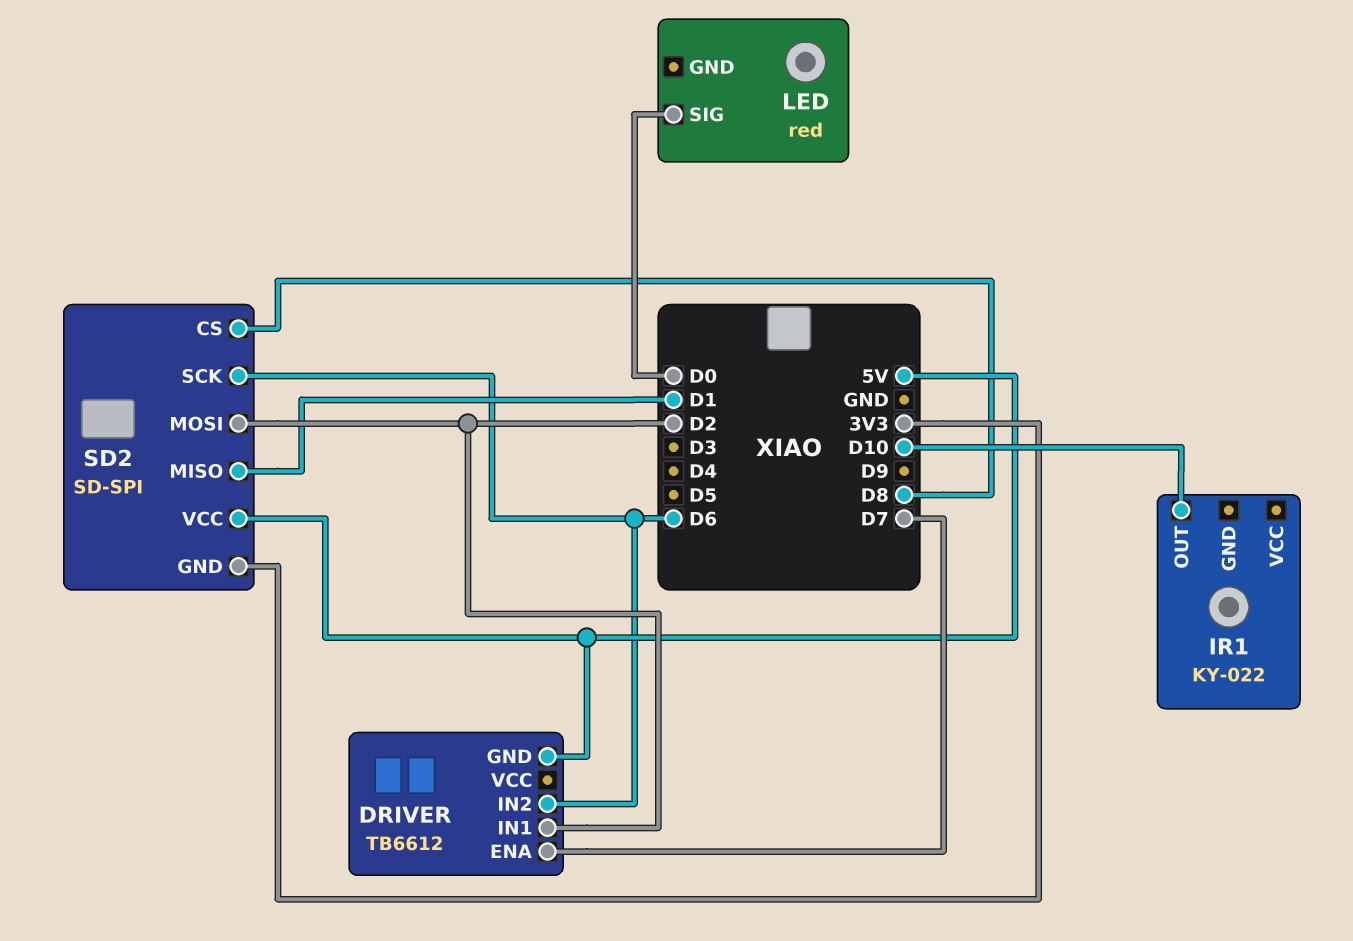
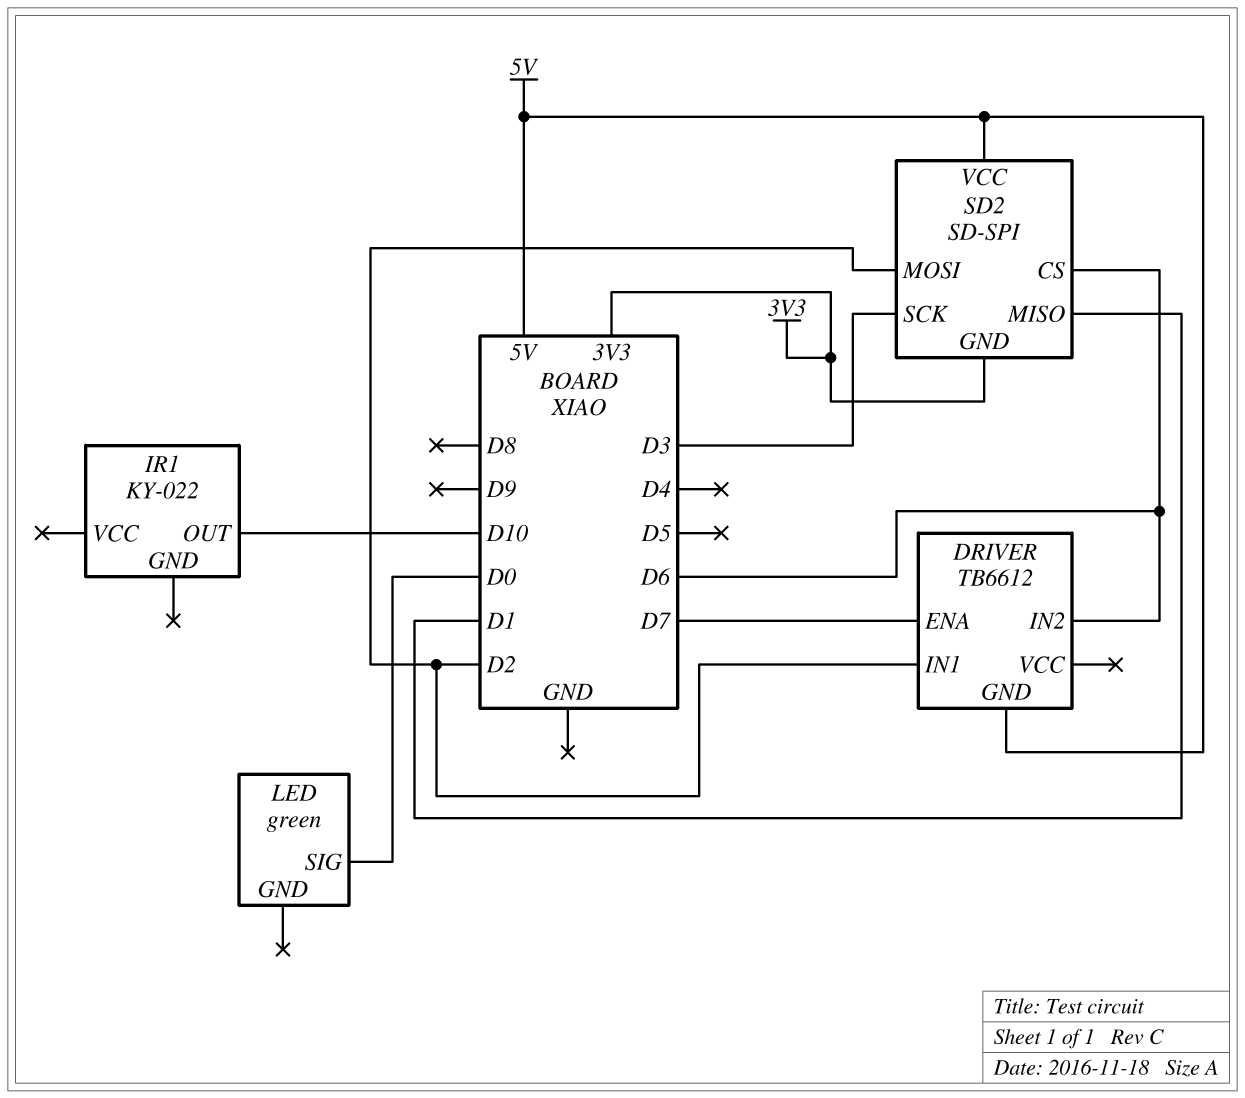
LED: red -> green
SD2 pin CS: D8 -> D6
SD2 pin SCK: D6 -> D3

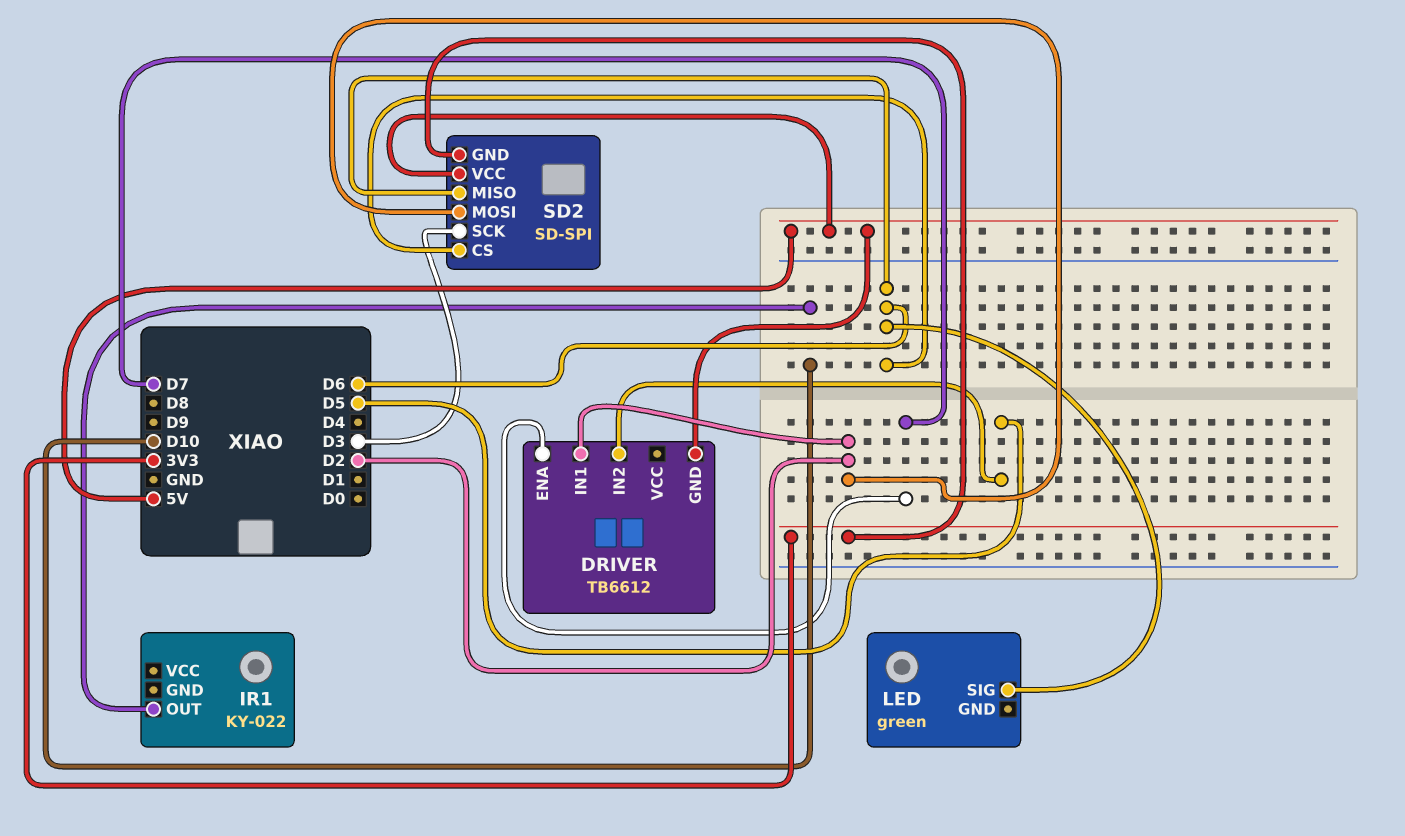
DRIVER pin IN2: D6 -> D5
LED pin SIG: D0 -> D6
SD2 pin MISO: D1 -> D6

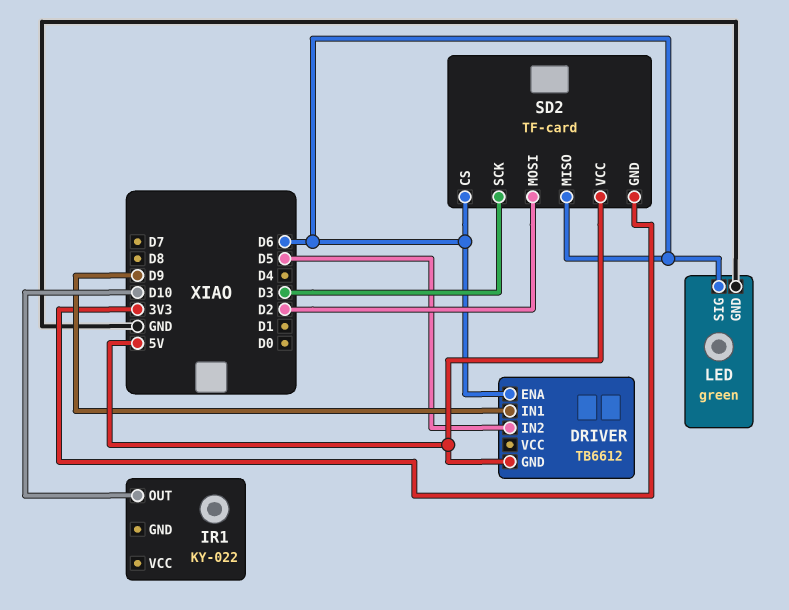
DRIVER pin ENA: D7 -> D6
DRIVER pin IN1: D2 -> D9
LED pin GND: none -> GND
SD2: SD-SPI -> TF-card

